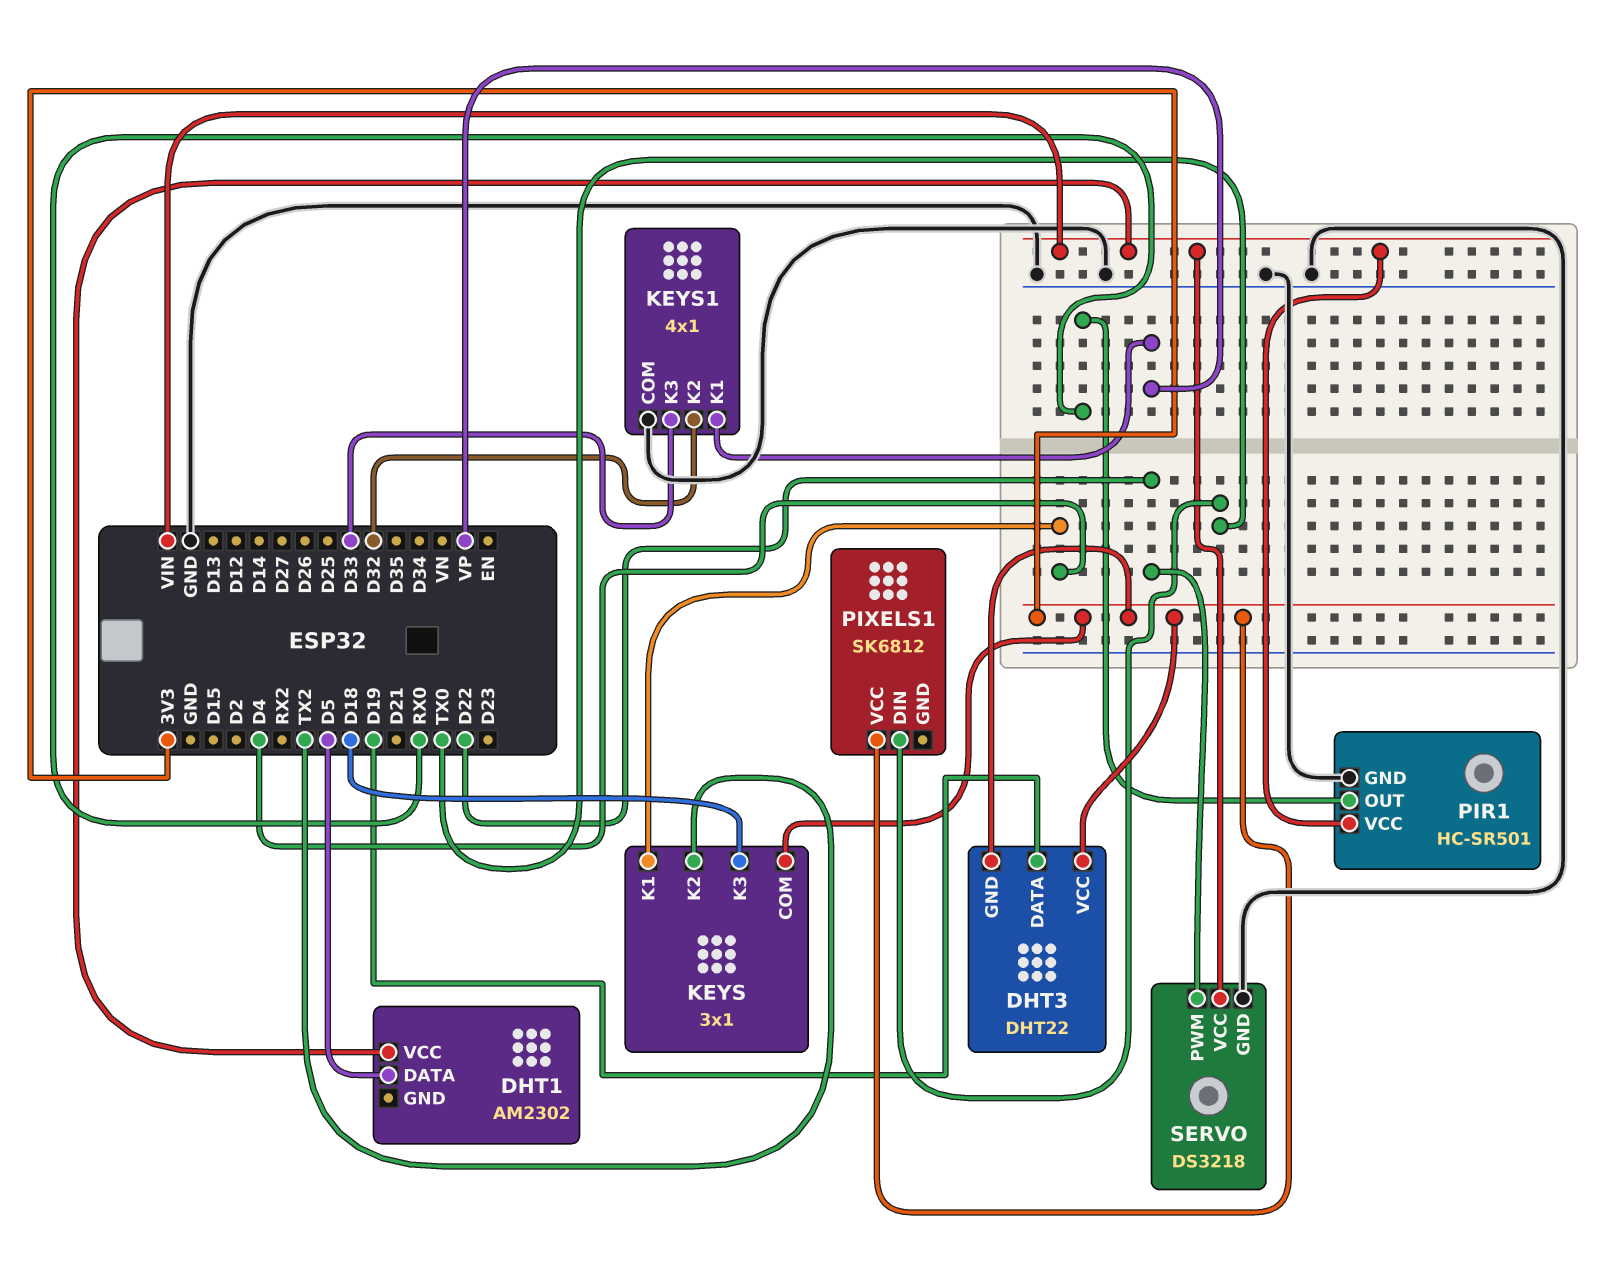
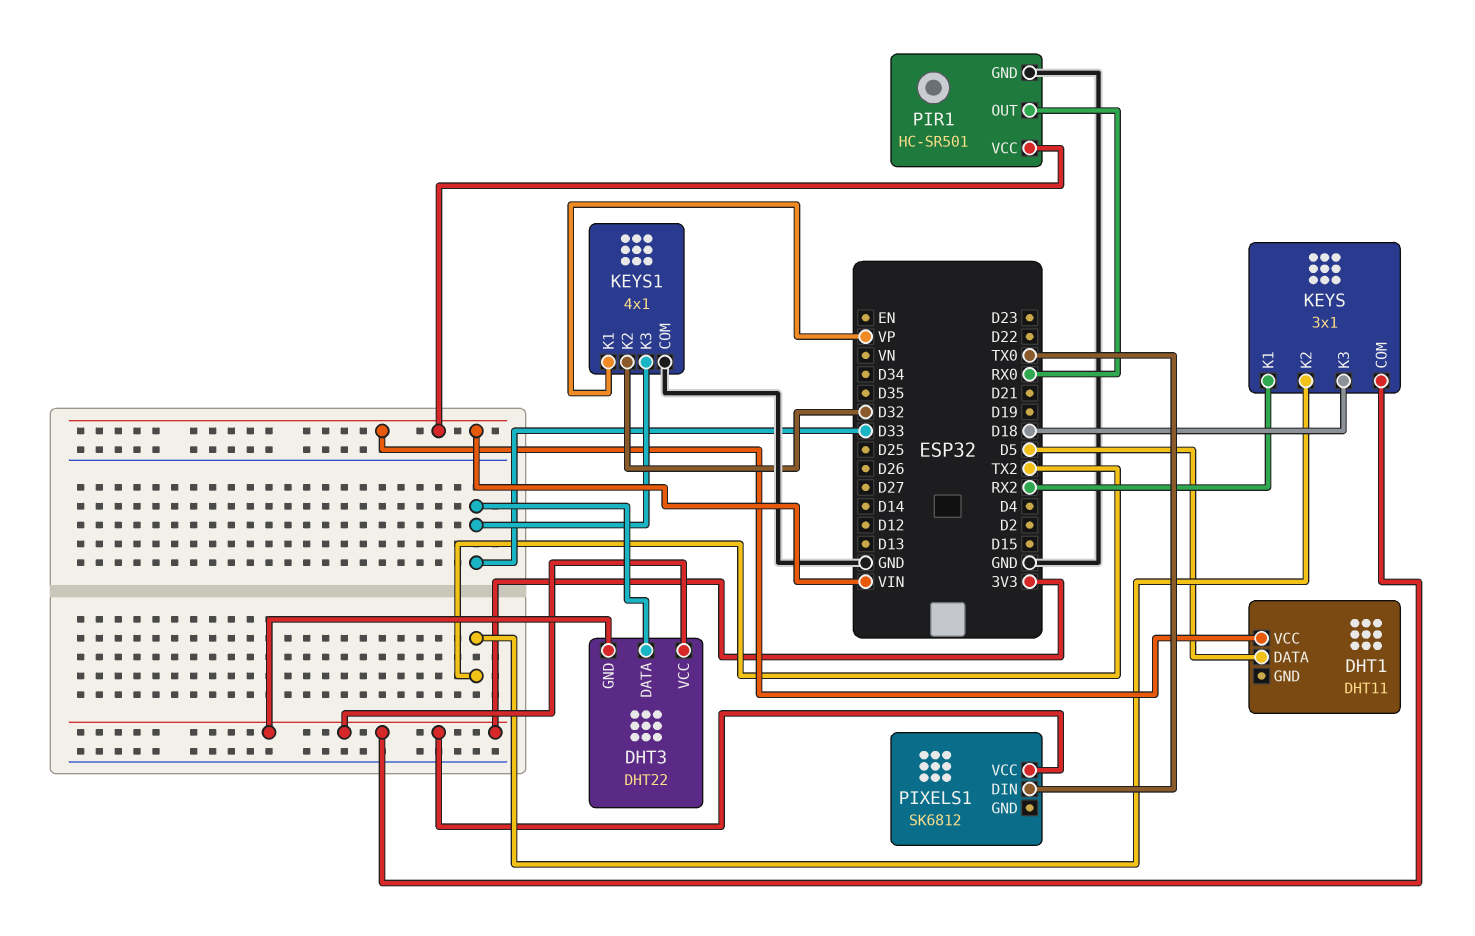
DHT1: AM2302 -> DHT11
DHT3 pin DATA: D19 -> D33
KEYS pin K1: D4 -> RX2
SERVO: DS3218 -> none
SERVO pin GND: GND -> none
SERVO pin PWM: D22 -> none
SERVO pin VCC: VIN -> none

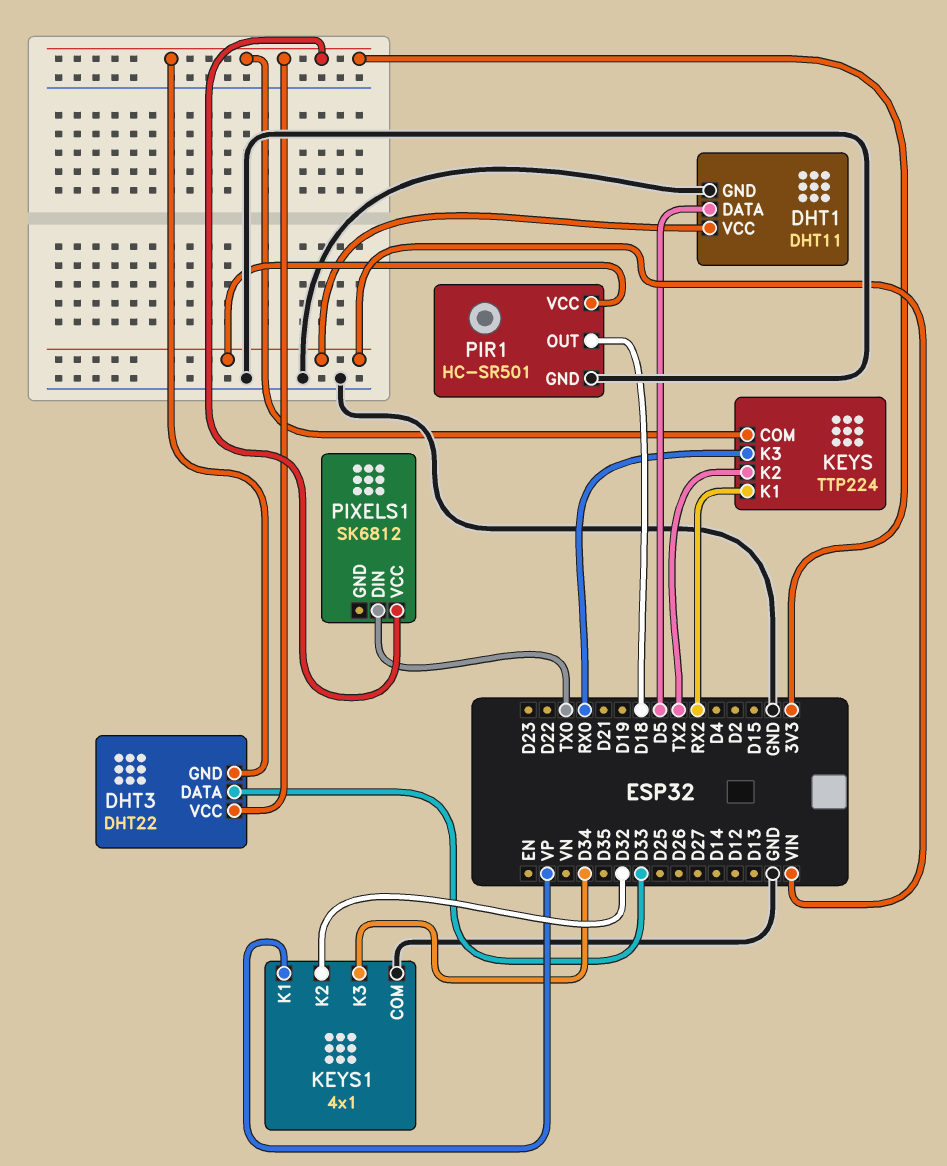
DHT1 pin GND: none -> GND
KEYS: 3x1 -> TTP224
KEYS pin K3: D18 -> RX0
KEYS1 pin K3: D33 -> D34
PIR1 pin OUT: RX0 -> D18

